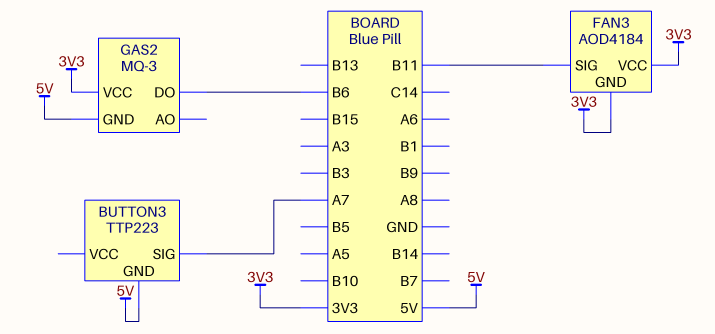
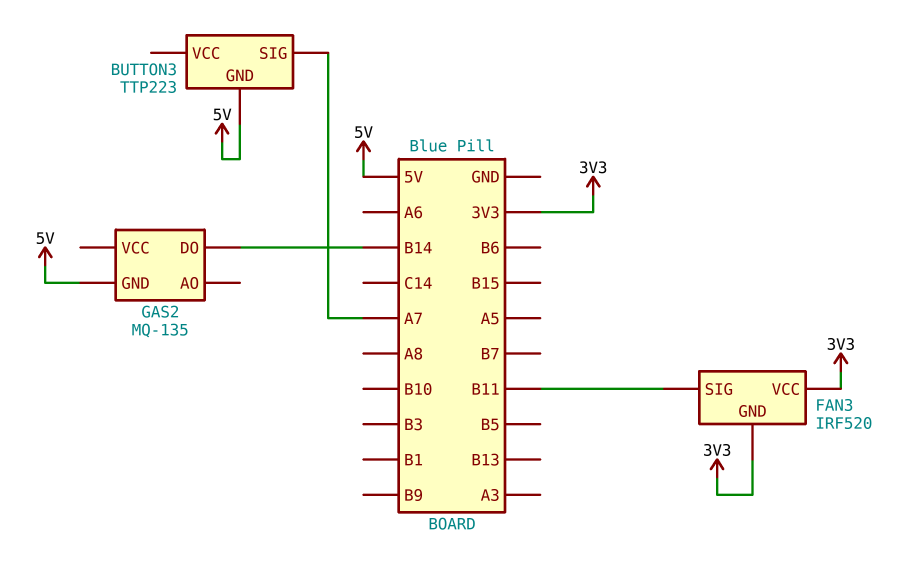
FAN3: AOD4184 -> IRF520
GAS2: MQ-3 -> MQ-135
GAS2 pin DO: B6 -> B14
GAS2 pin VCC: 3V3 -> none

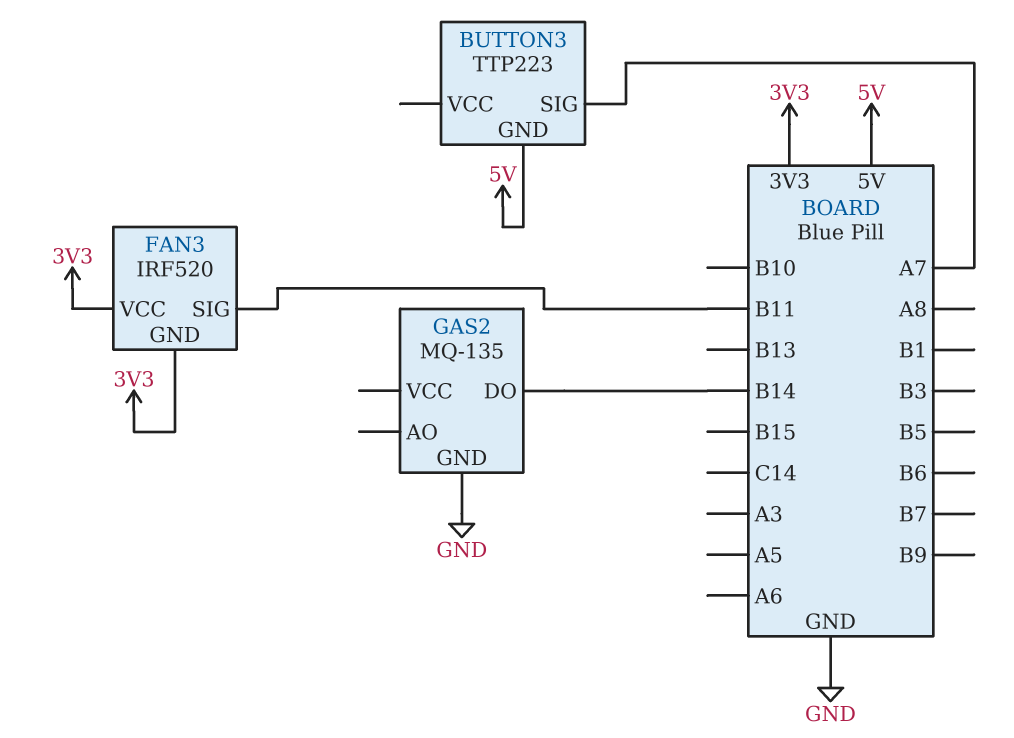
GAS2 pin GND: 5V -> GND

